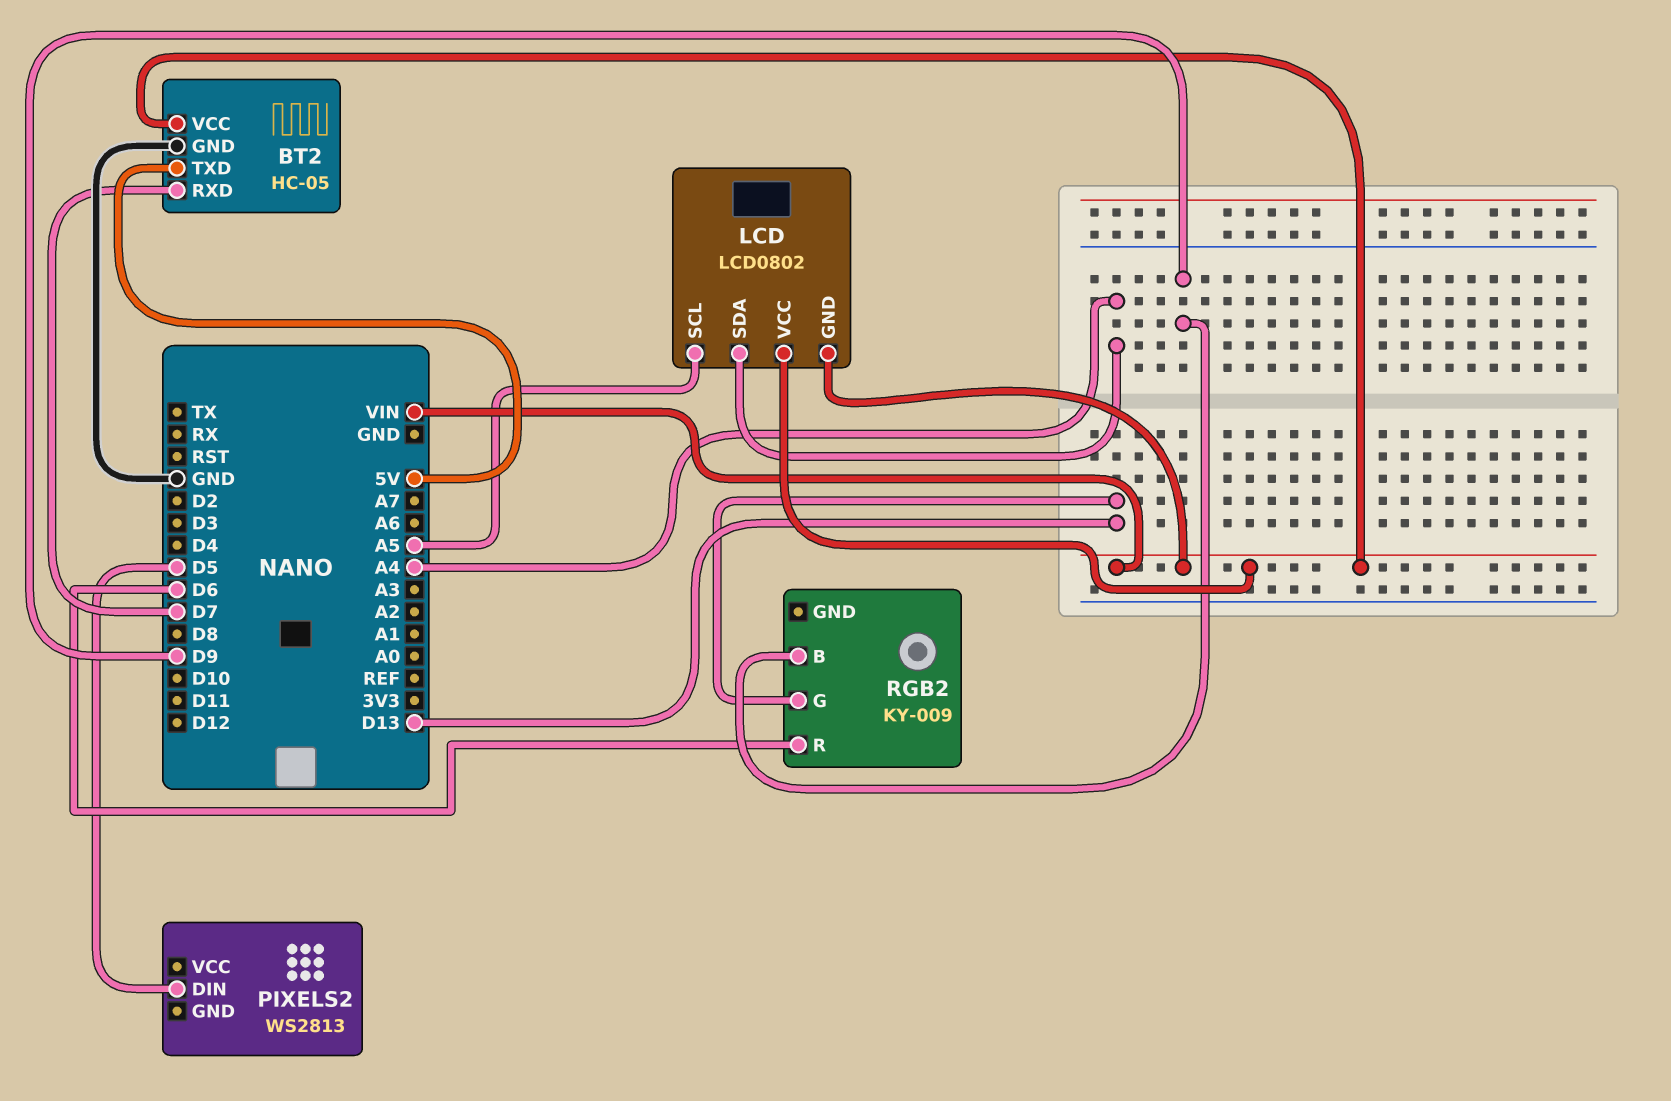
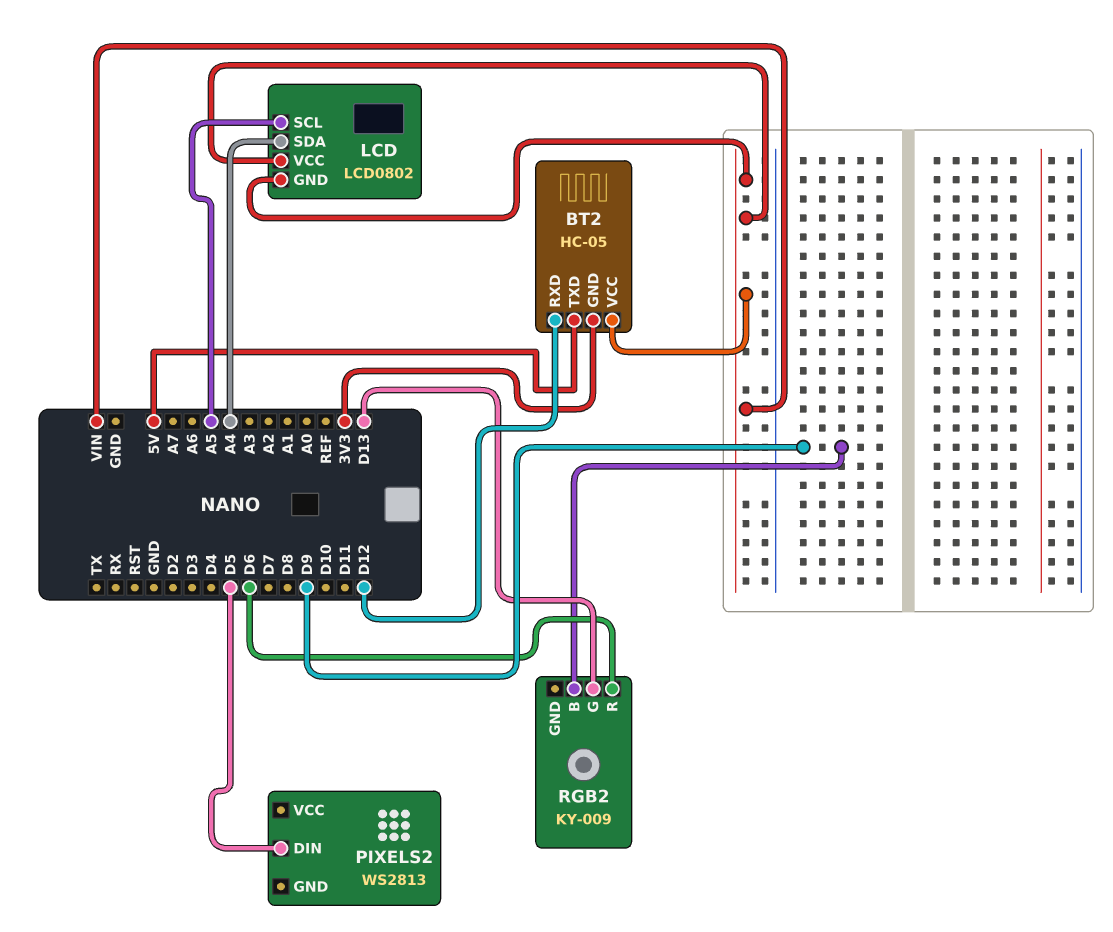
BT2 pin GND: GND -> 3V3
BT2 pin RXD: D7 -> D12

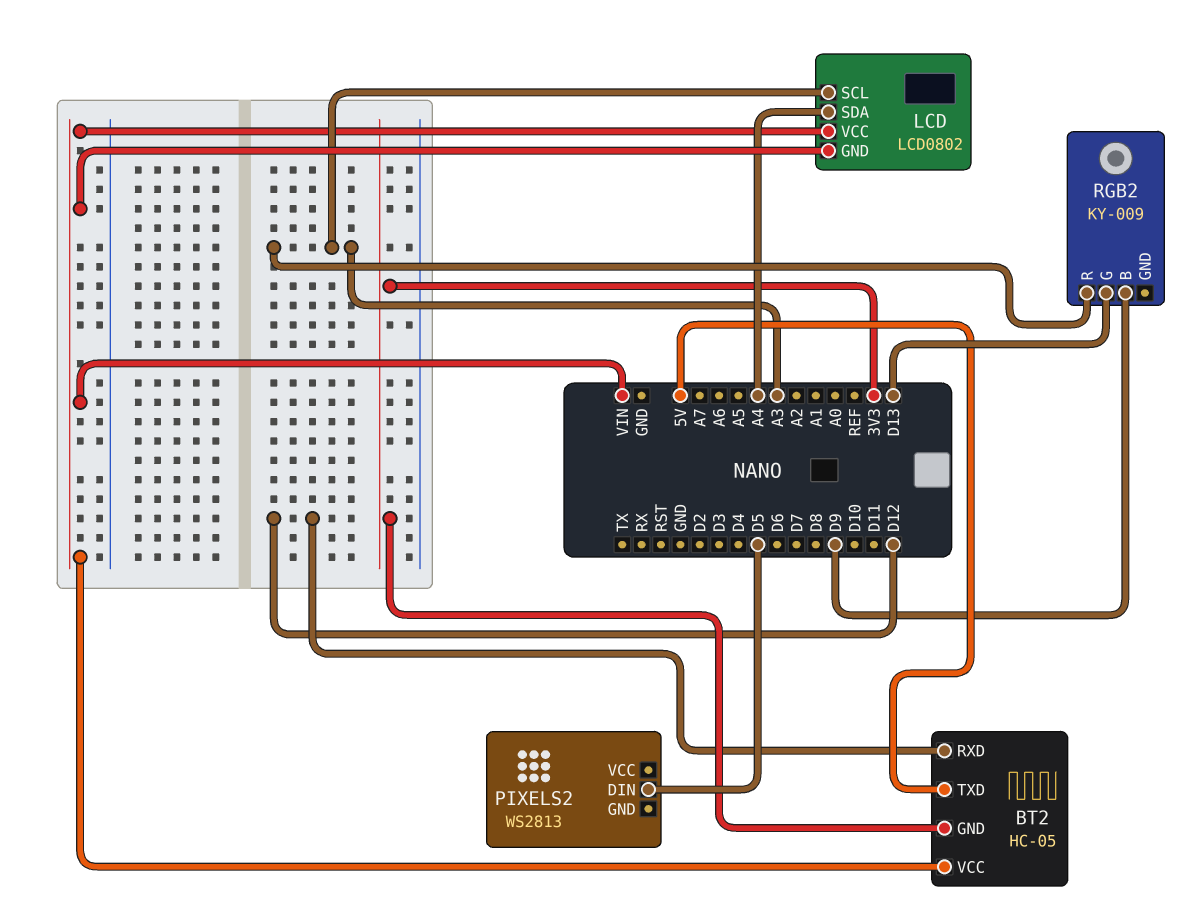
LCD pin SCL: A5 -> A3
RGB2 pin R: D6 -> A3

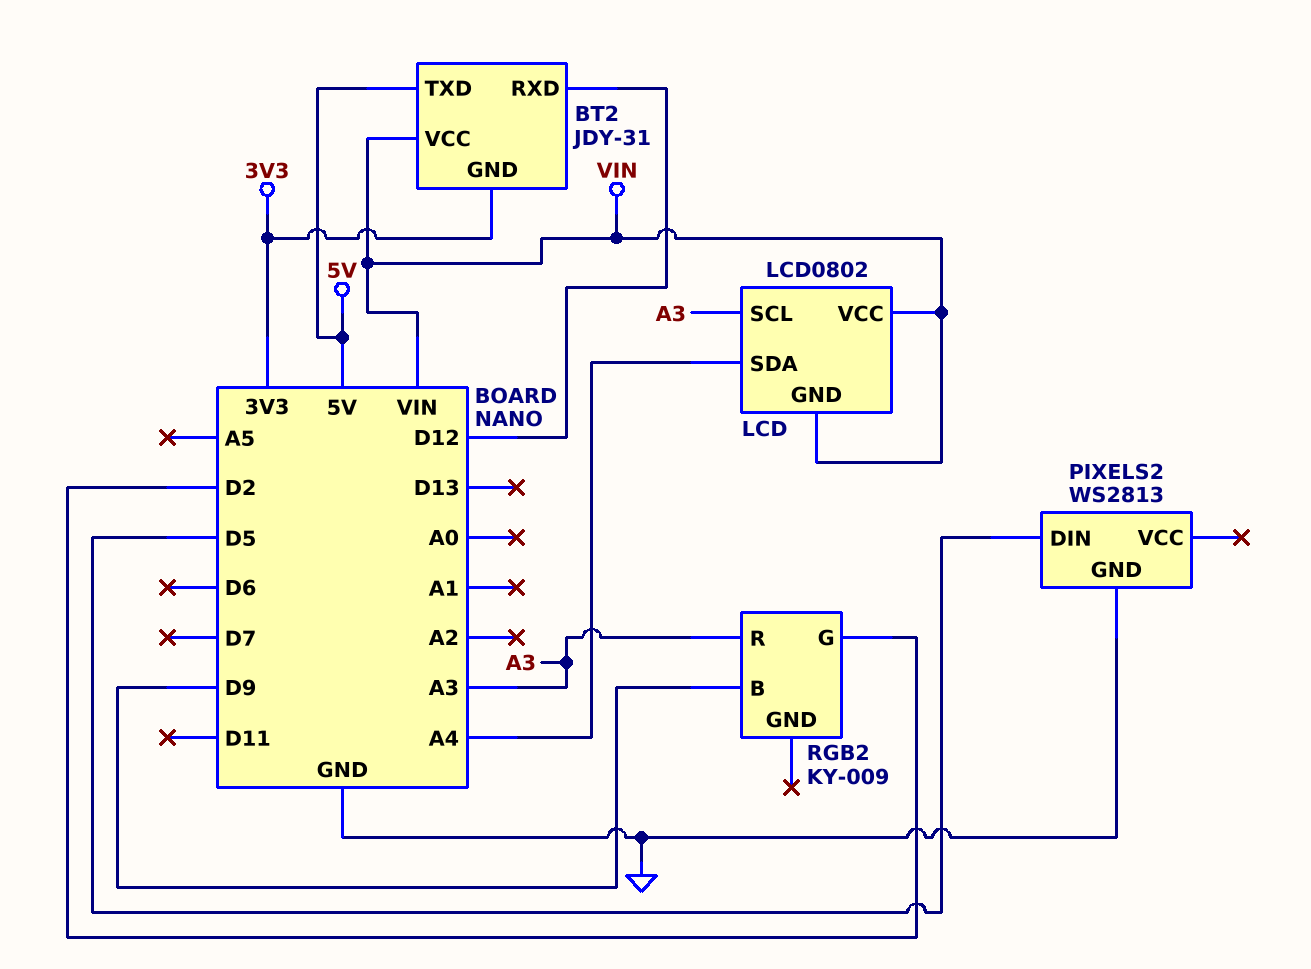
BT2: HC-05 -> JDY-31
PIXELS2 pin GND: none -> GND
RGB2 pin G: D13 -> D2

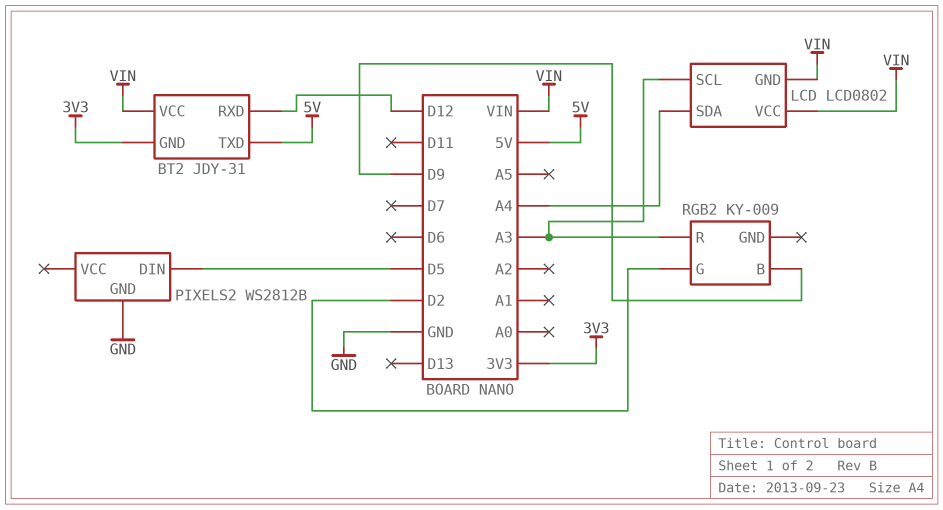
PIXELS2: WS2813 -> WS2812B

